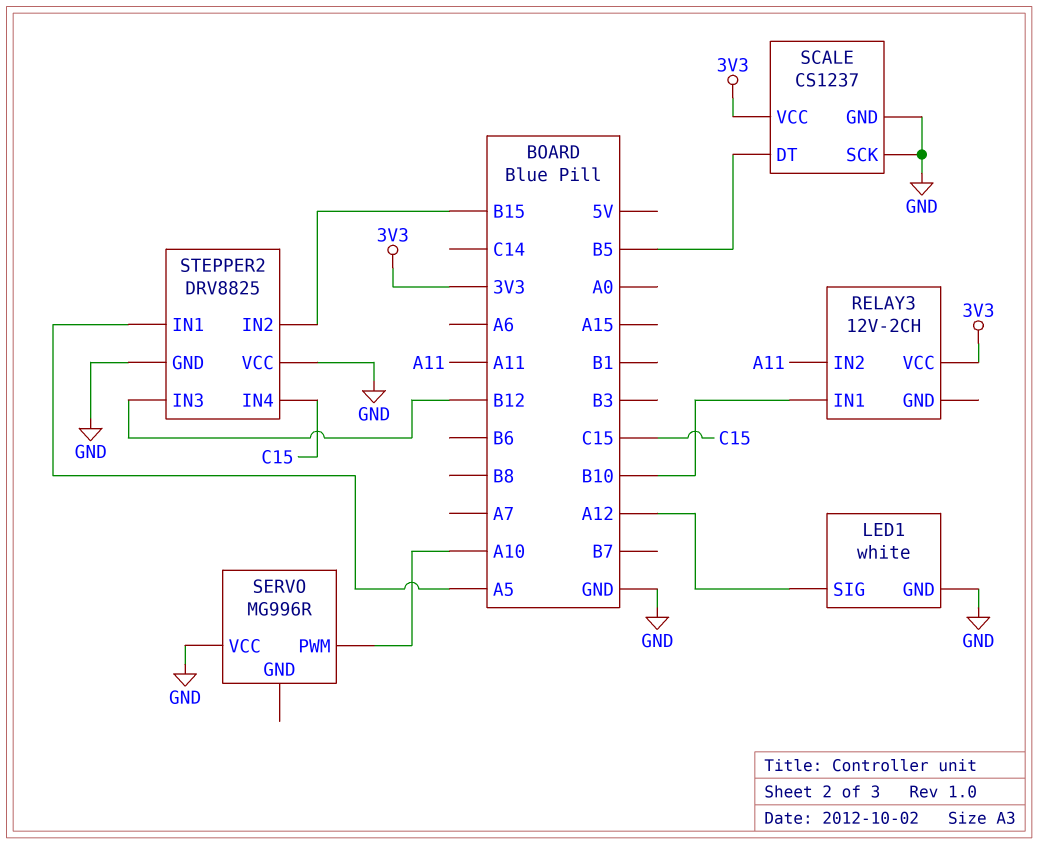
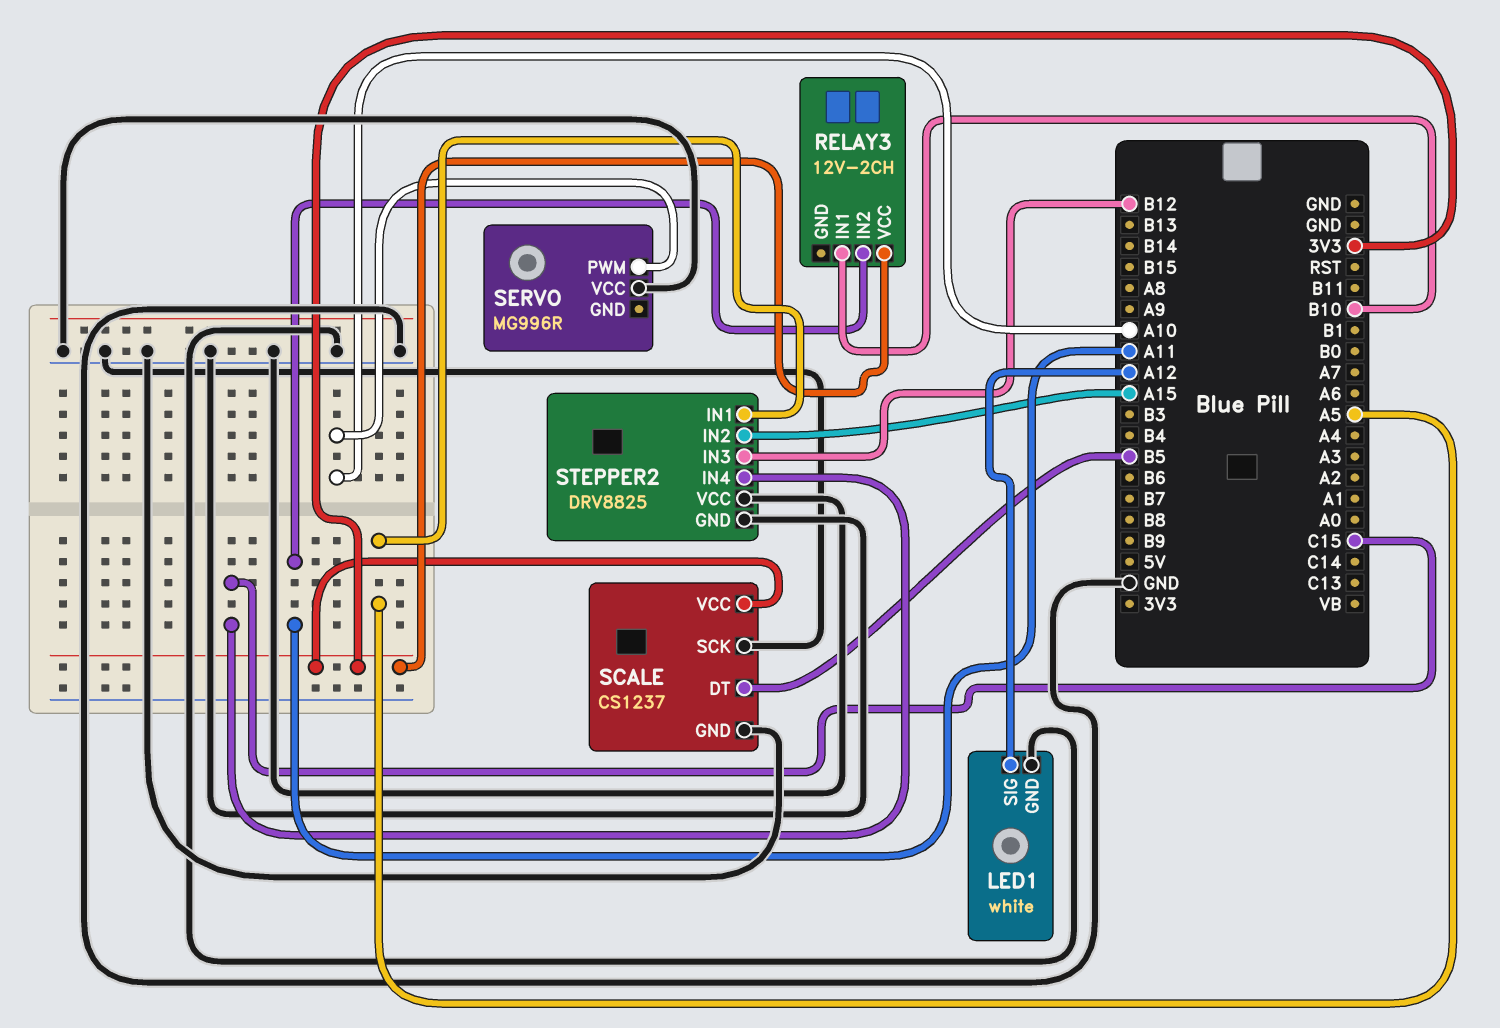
STEPPER2 pin IN2: B15 -> A15

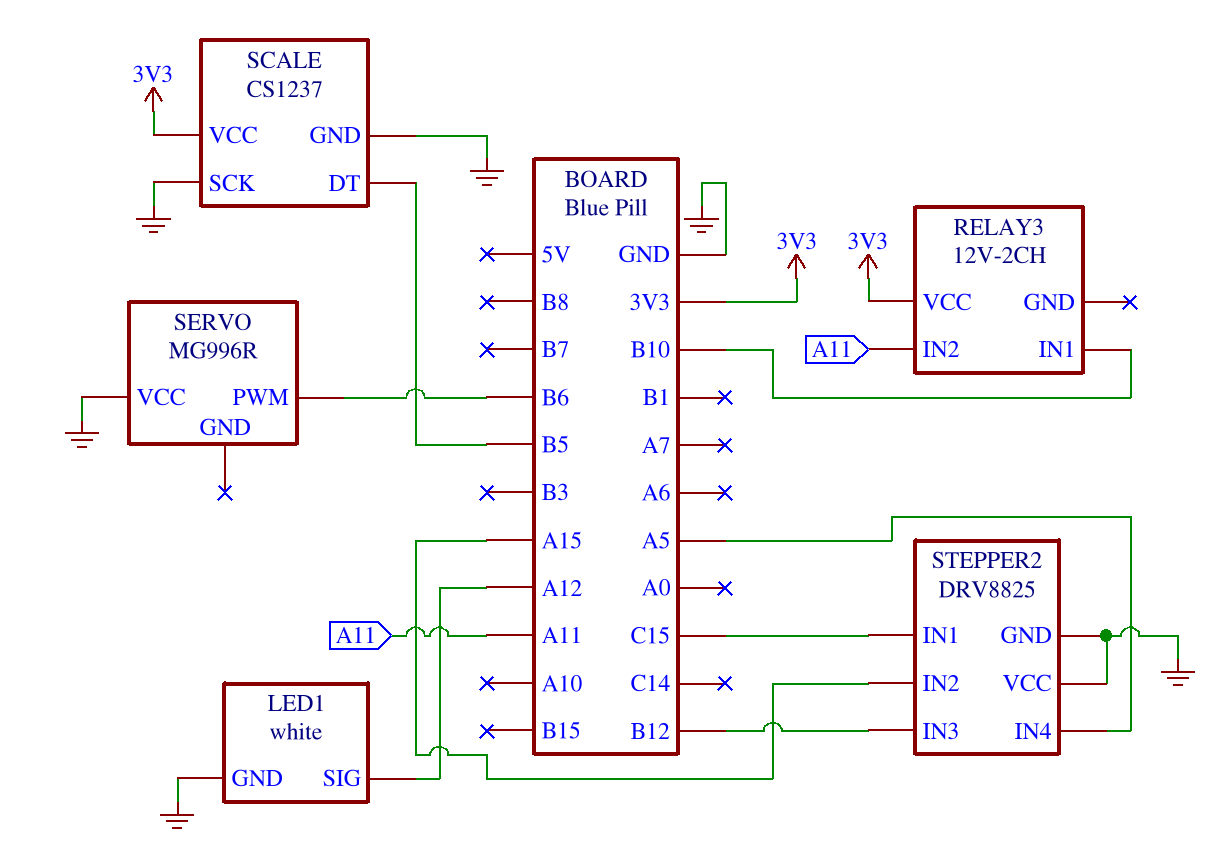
SERVO pin PWM: A10 -> B6
STEPPER2 pin IN1: A5 -> C15
STEPPER2 pin IN4: C15 -> A5

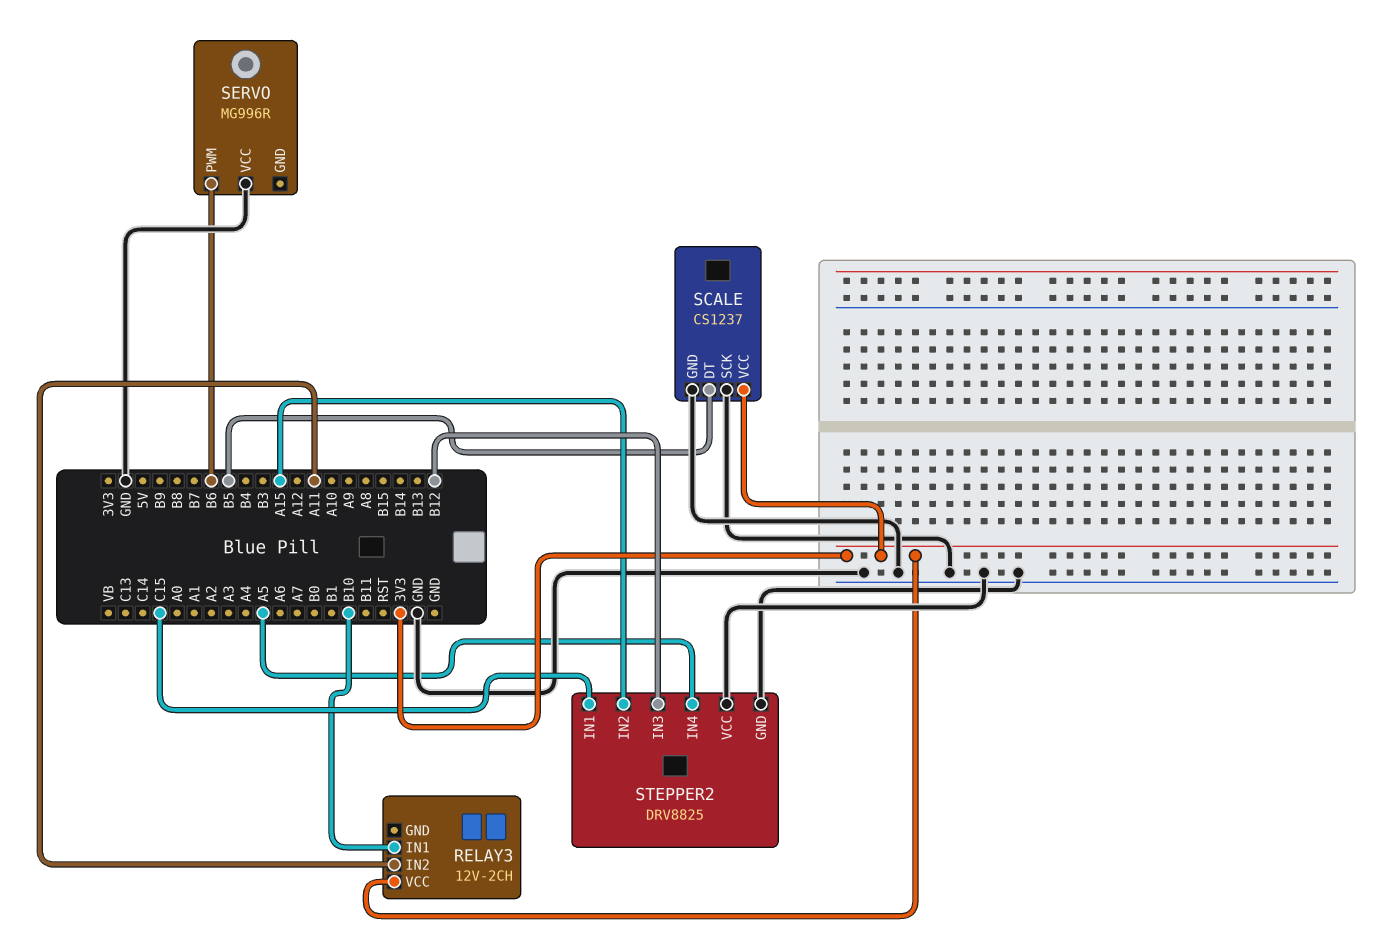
LED1: white -> none
LED1 pin GND: GND -> none
LED1 pin SIG: A12 -> none

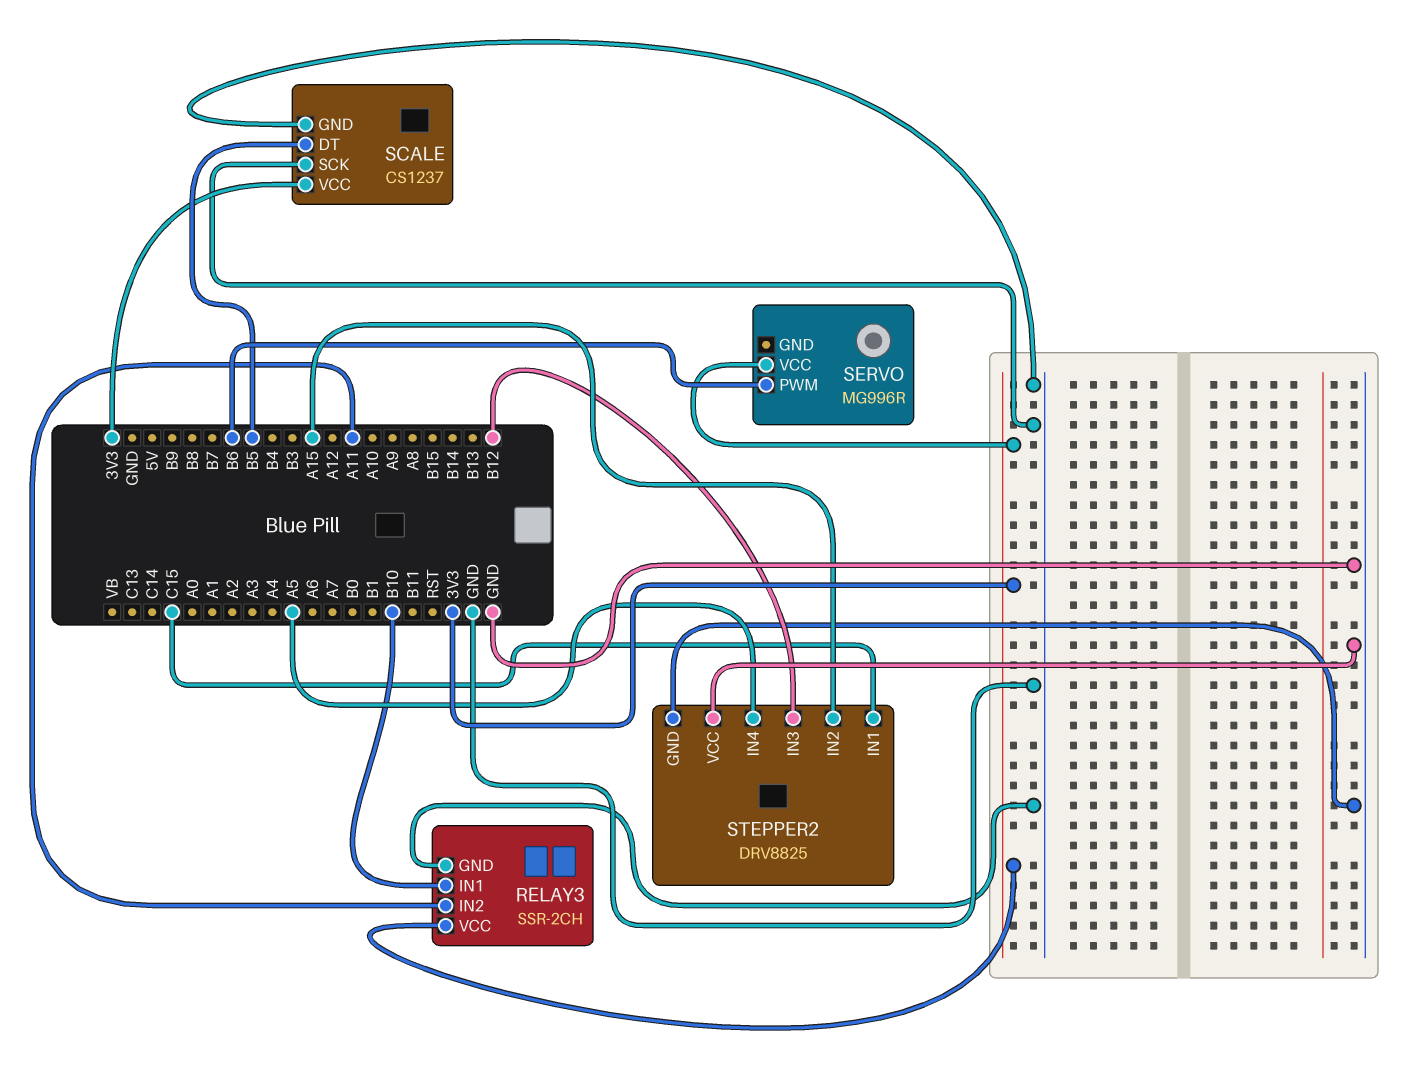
RELAY3: 12V-2CH -> SSR-2CH
RELAY3 pin GND: none -> GND
SERVO pin VCC: GND -> 3V3

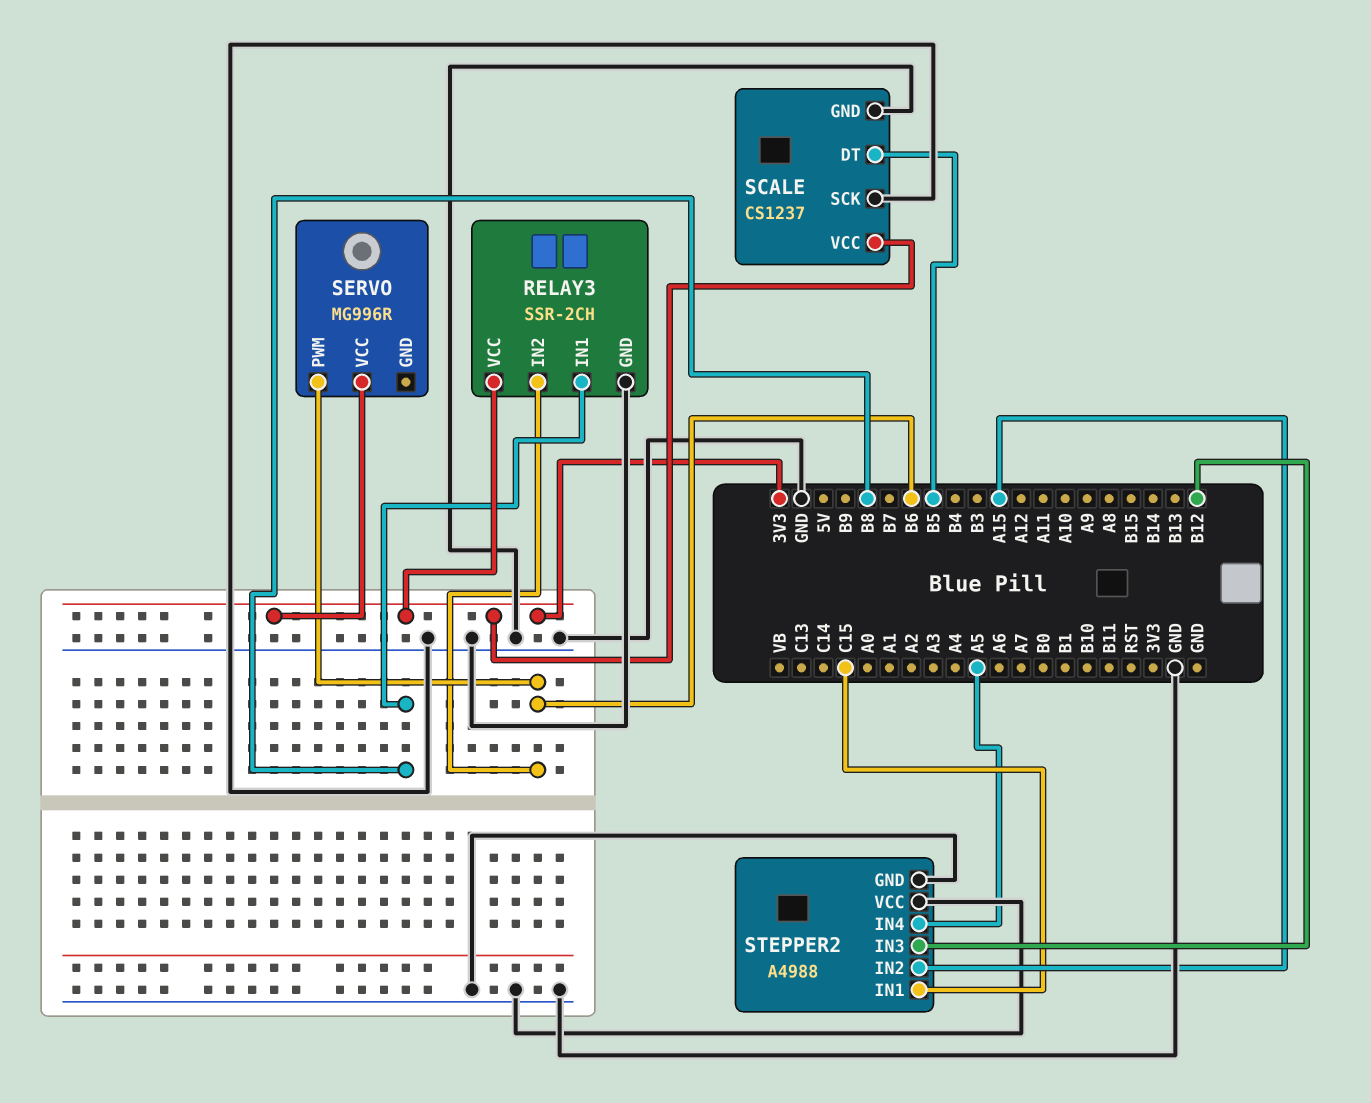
RELAY3 pin IN1: B10 -> B8
RELAY3 pin IN2: A11 -> B6
STEPPER2: DRV8825 -> A4988

